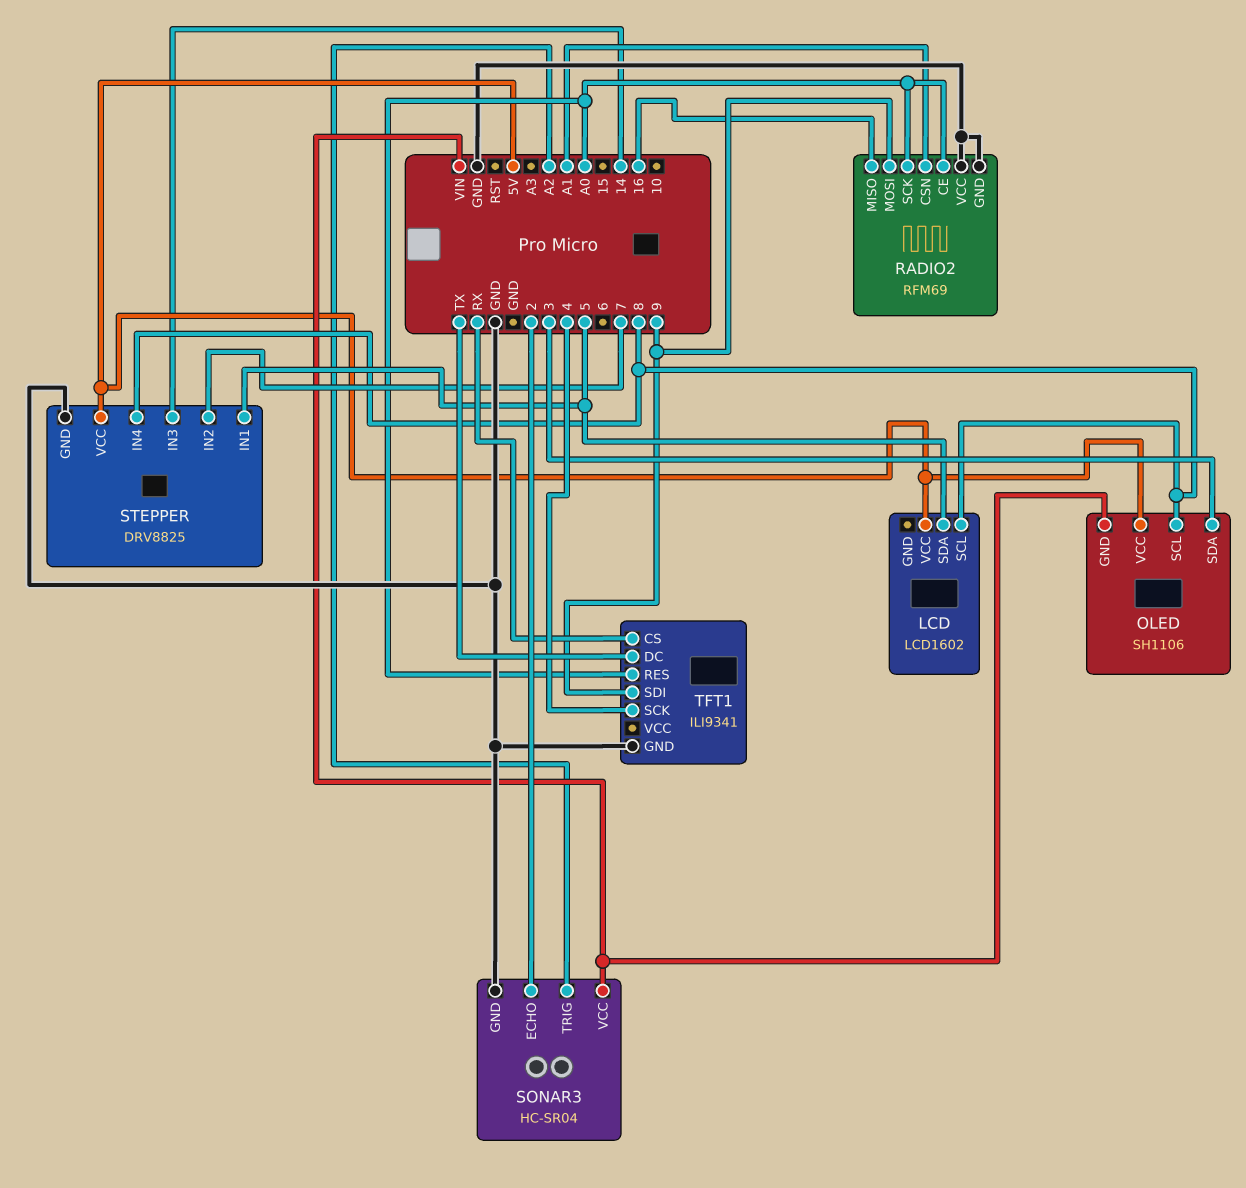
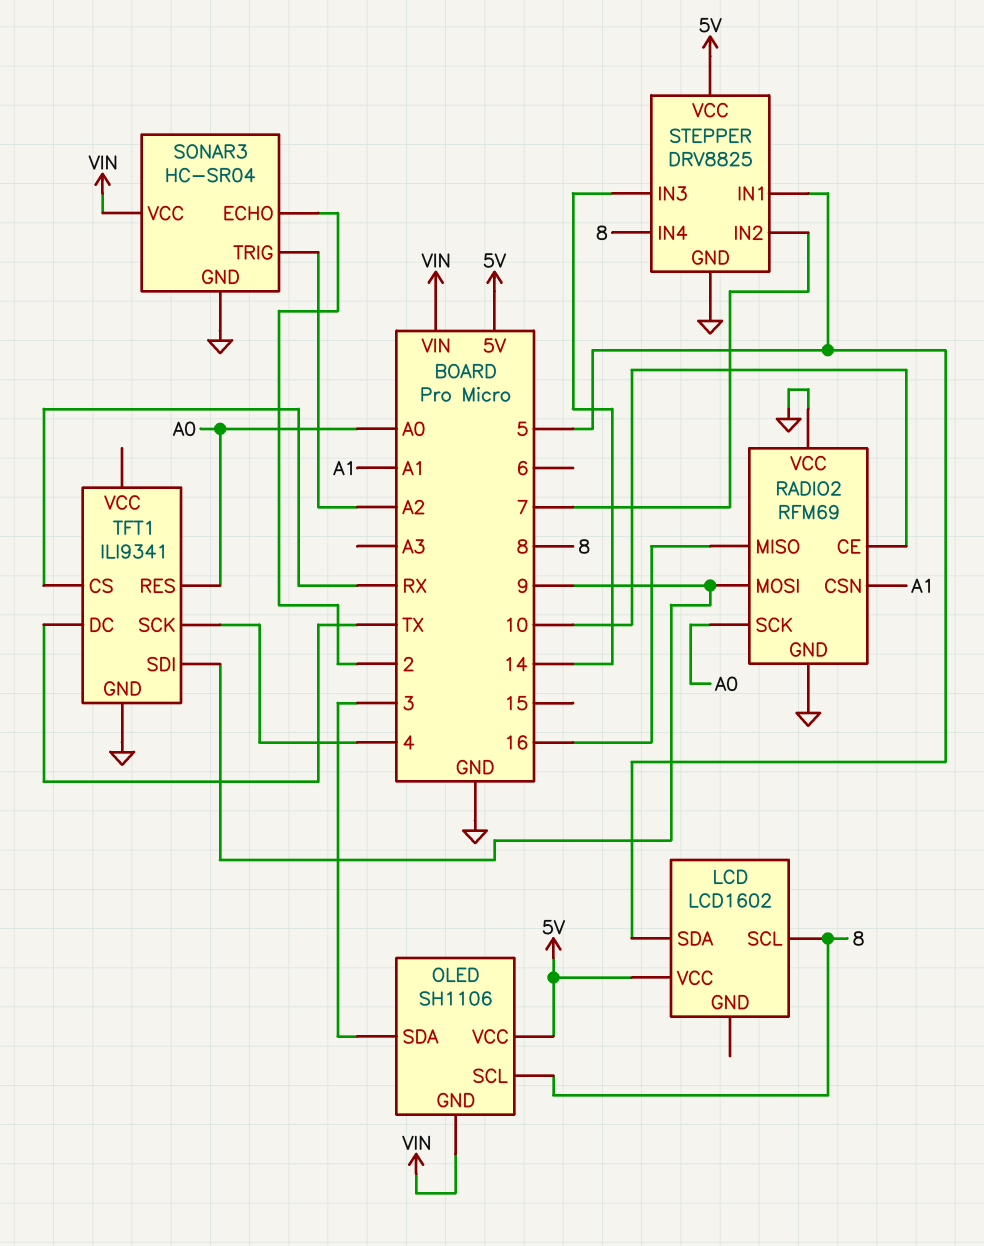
RADIO2 pin CE: A0 -> 10

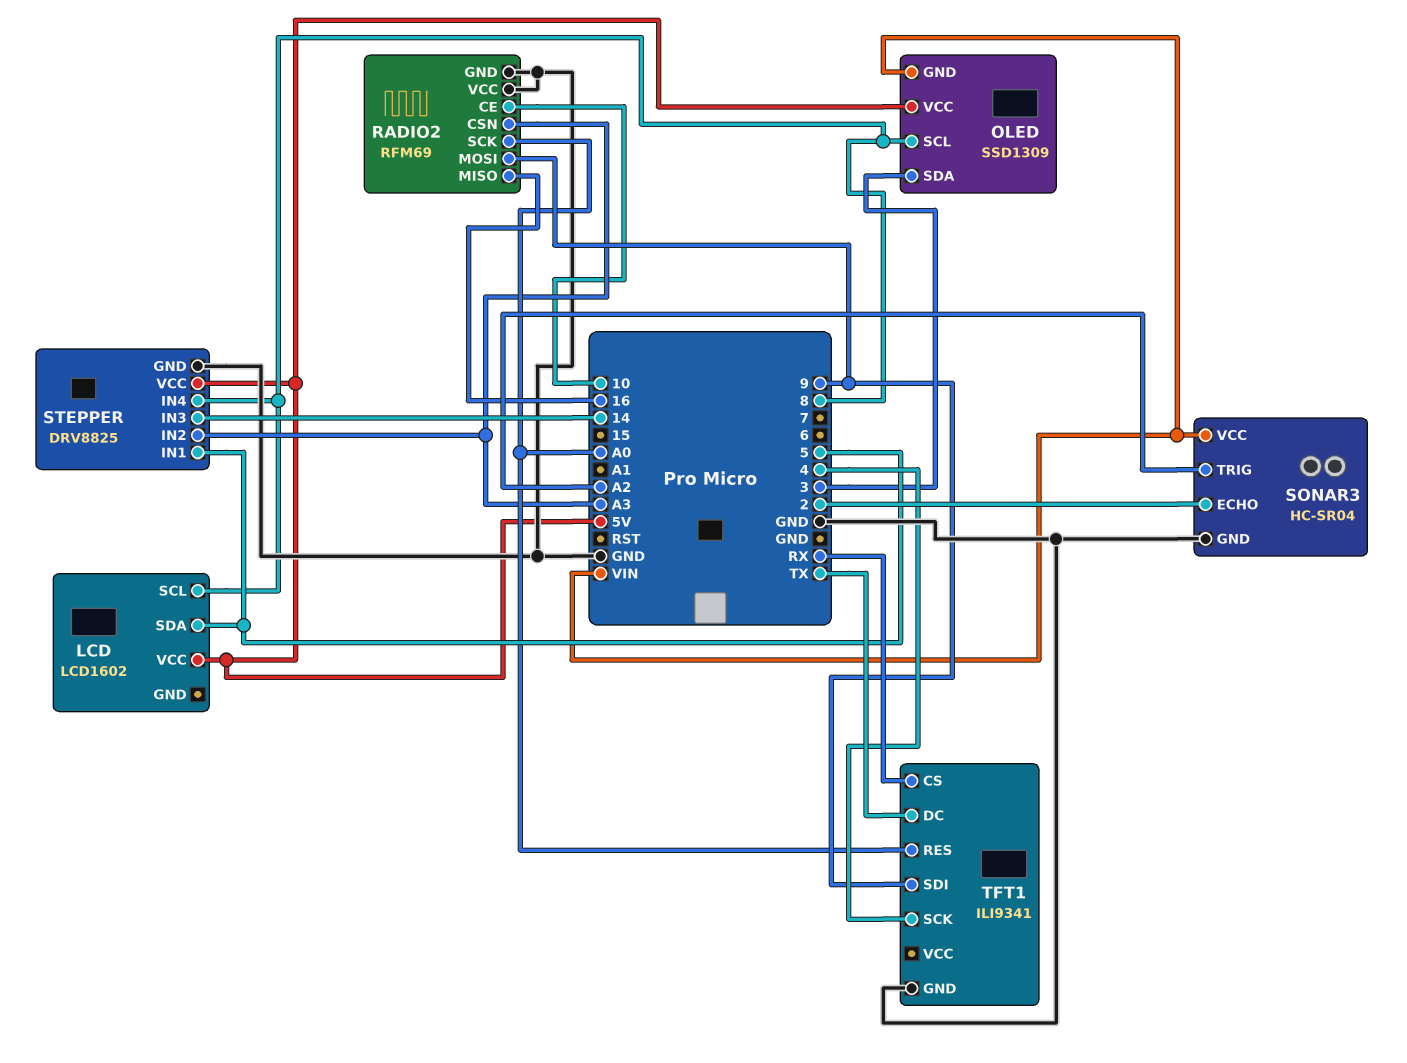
OLED: SH1106 -> SSD1309
RADIO2 pin CSN: A1 -> A3
STEPPER pin IN2: 7 -> A3

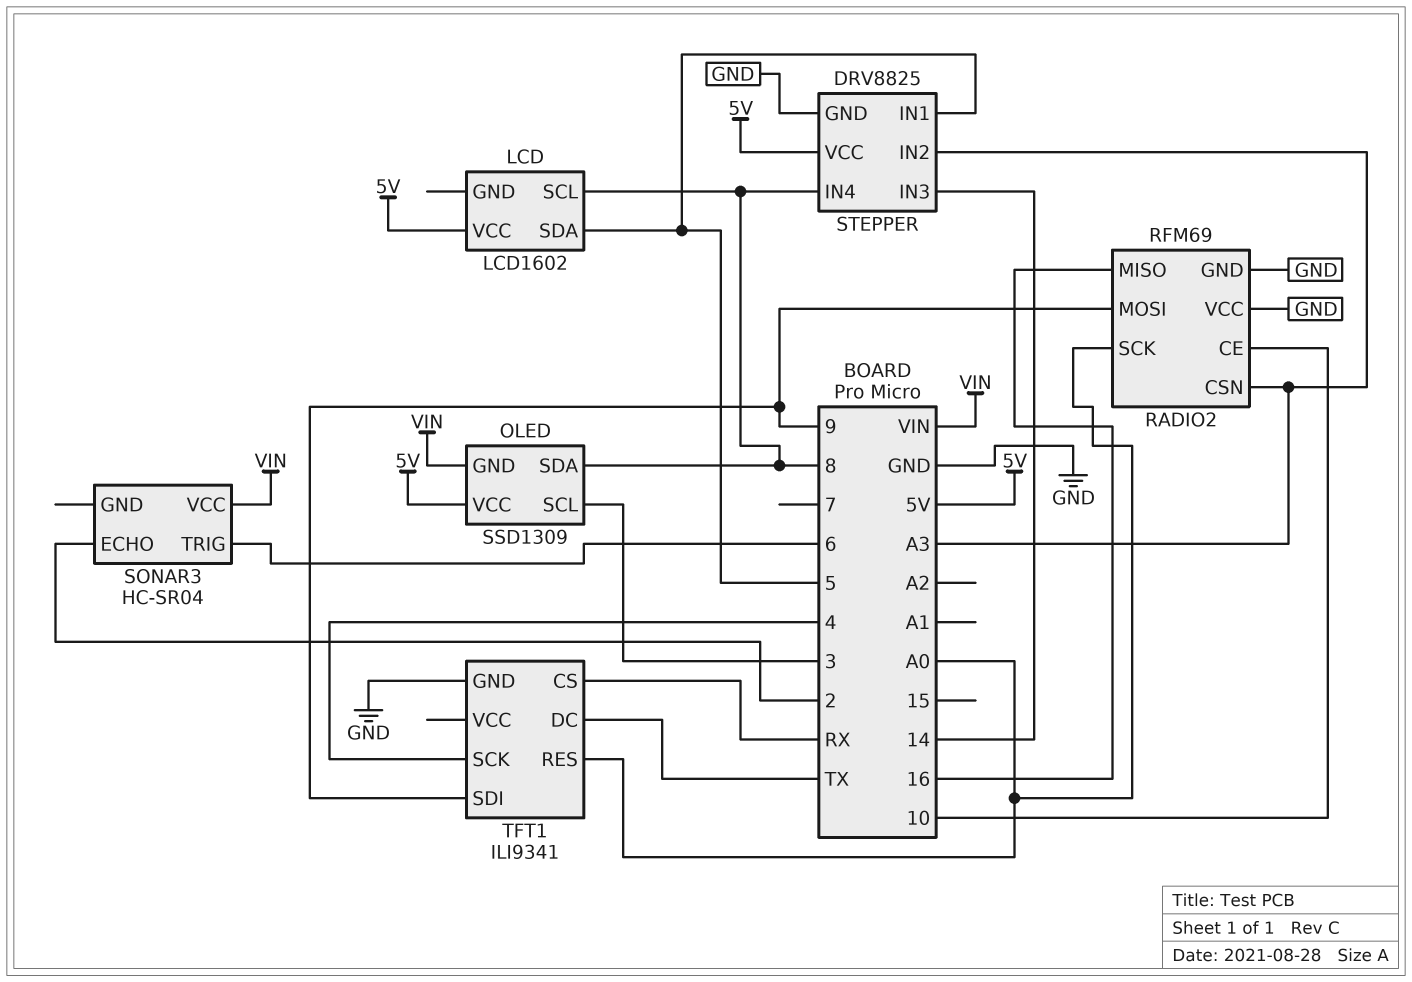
OLED pin SCL: 8 -> 3
OLED pin SDA: 3 -> 8
SONAR3 pin GND: GND -> none
SONAR3 pin TRIG: A2 -> 6

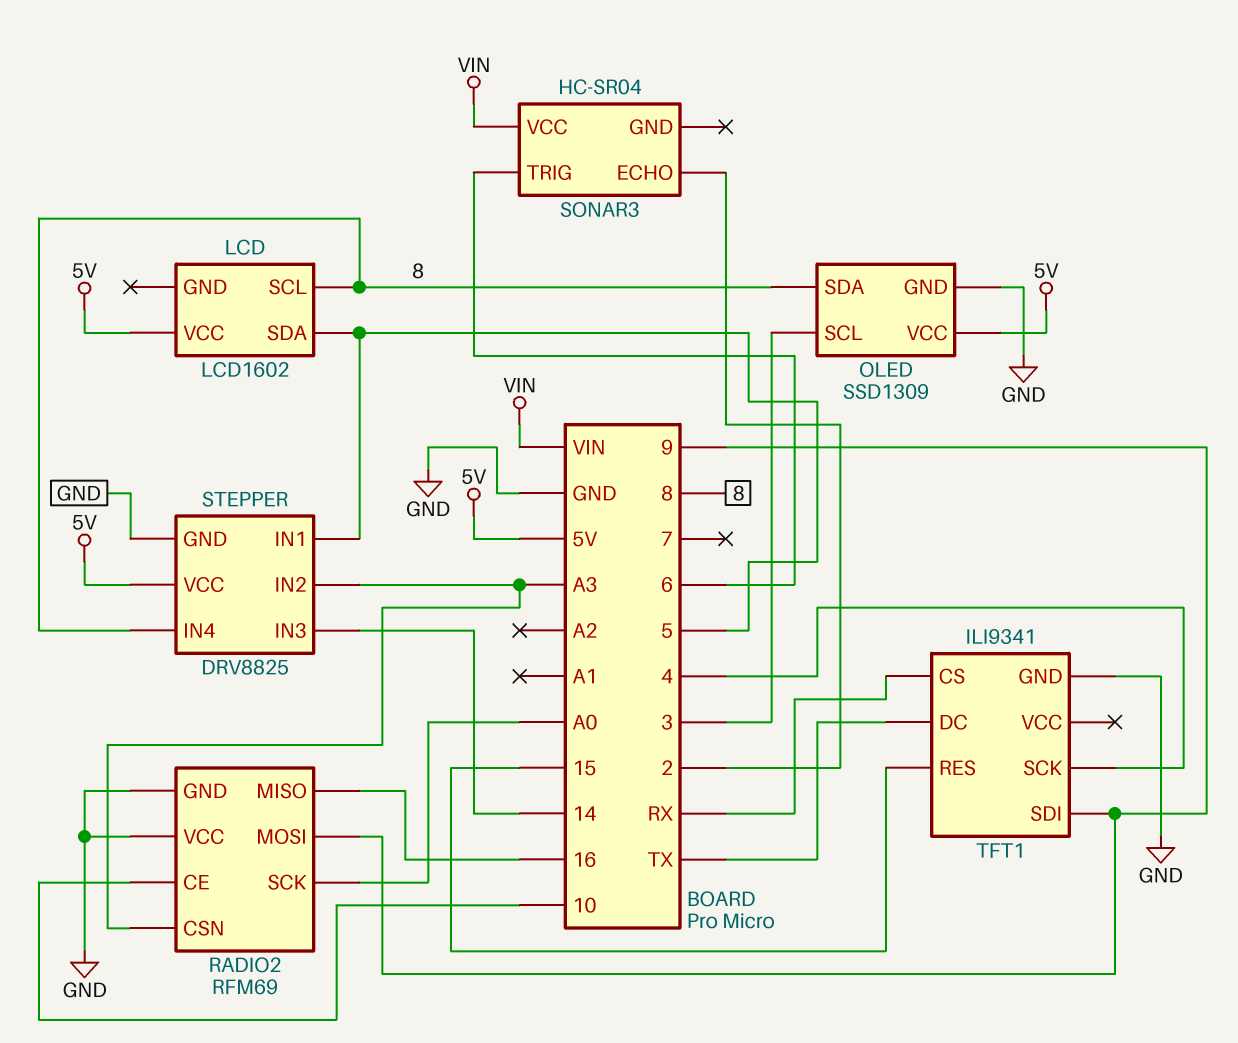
OLED pin GND: VIN -> GND
TFT1 pin RES: A0 -> 15

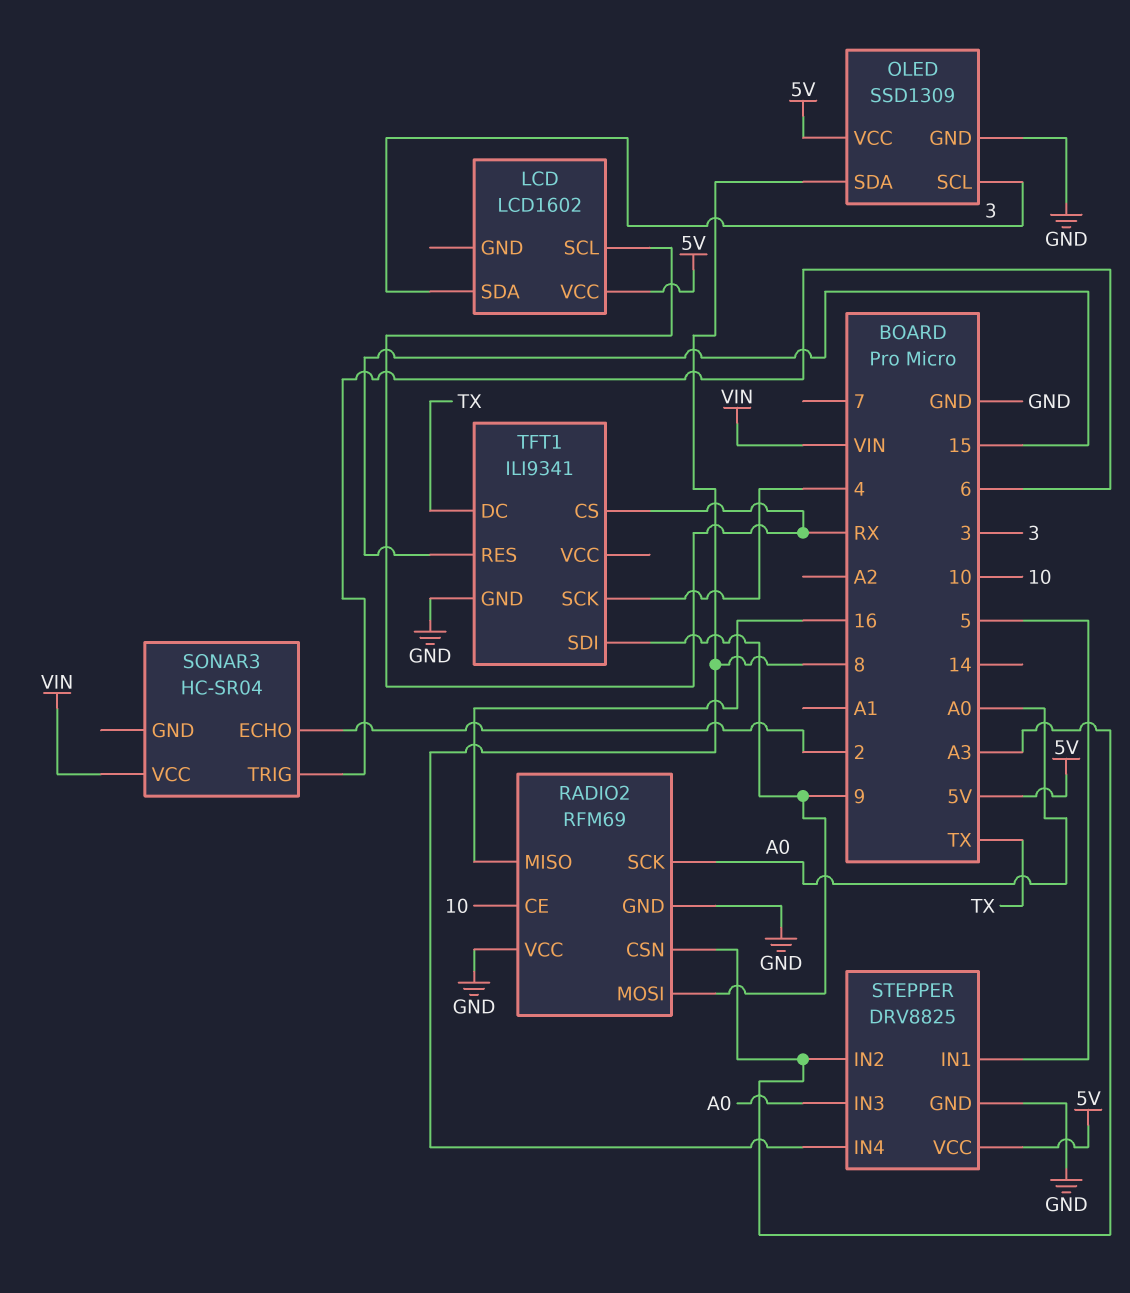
LCD pin SCL: 8 -> RX
LCD pin SDA: 5 -> 3
STEPPER pin IN3: 14 -> A0

